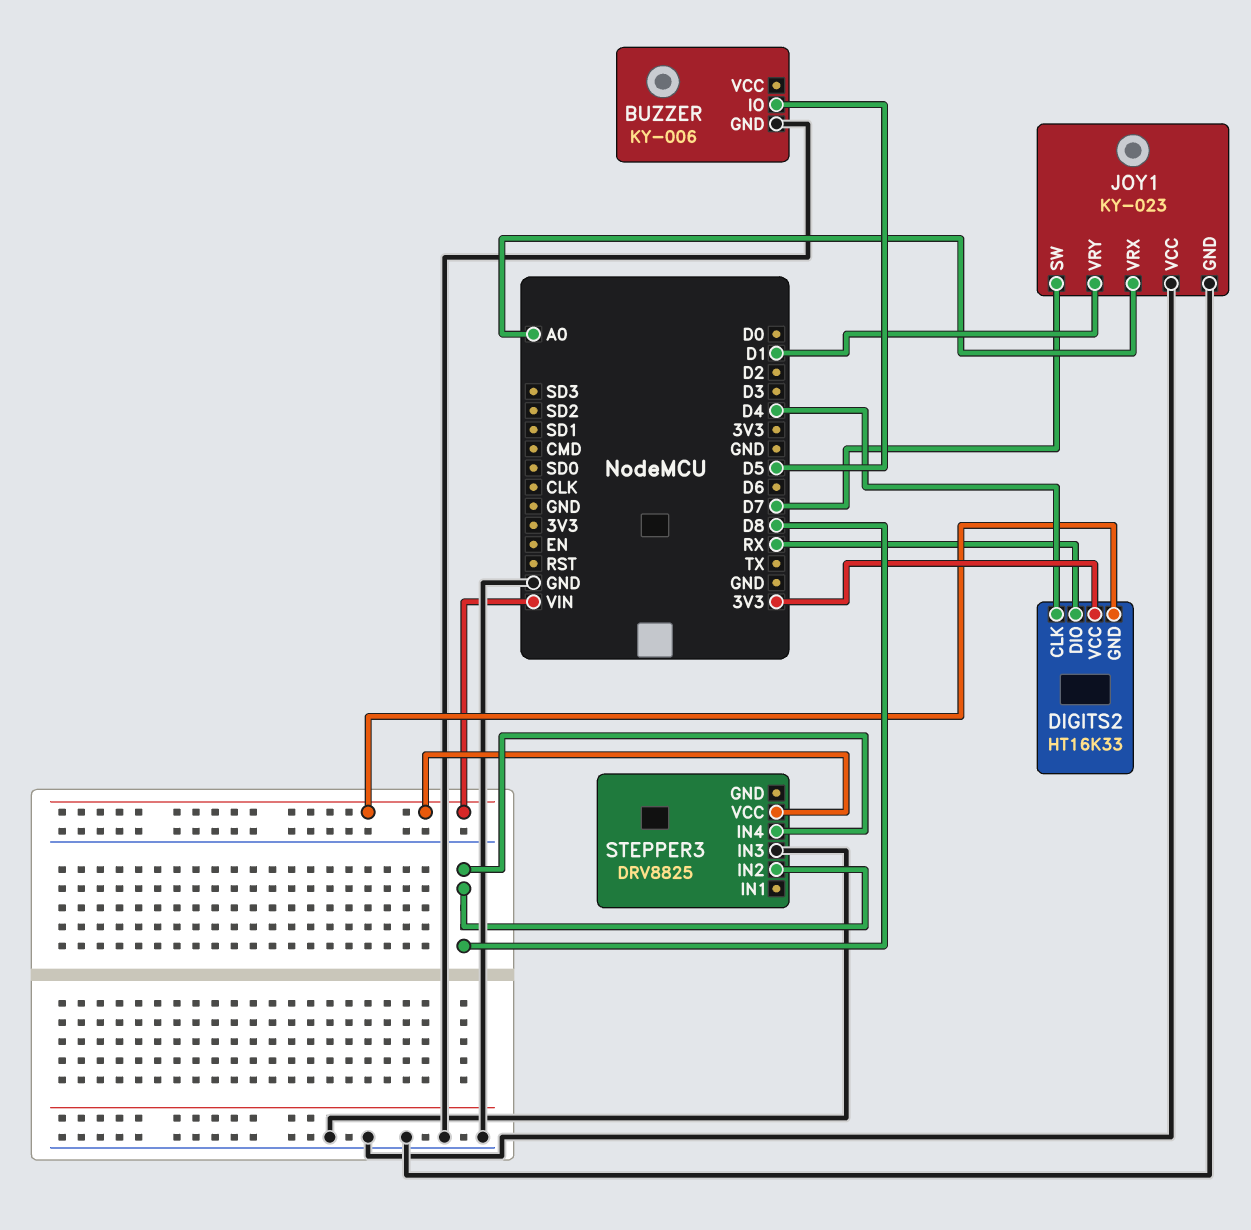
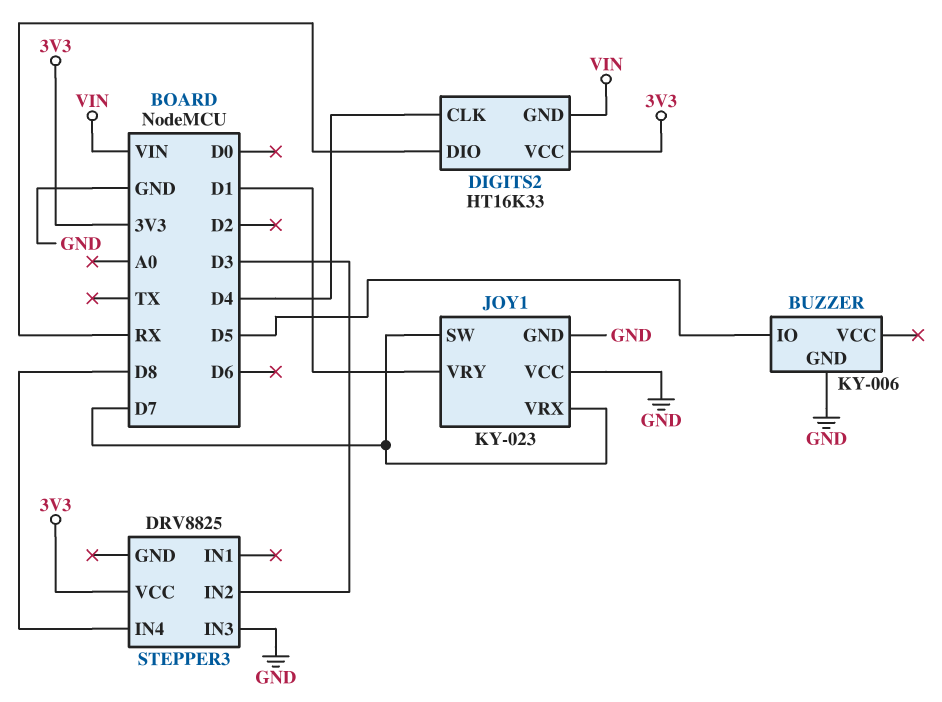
JOY1 pin VRX: A0 -> D7
STEPPER3 pin IN2: D8 -> D3
STEPPER3 pin VCC: VIN -> 3V3

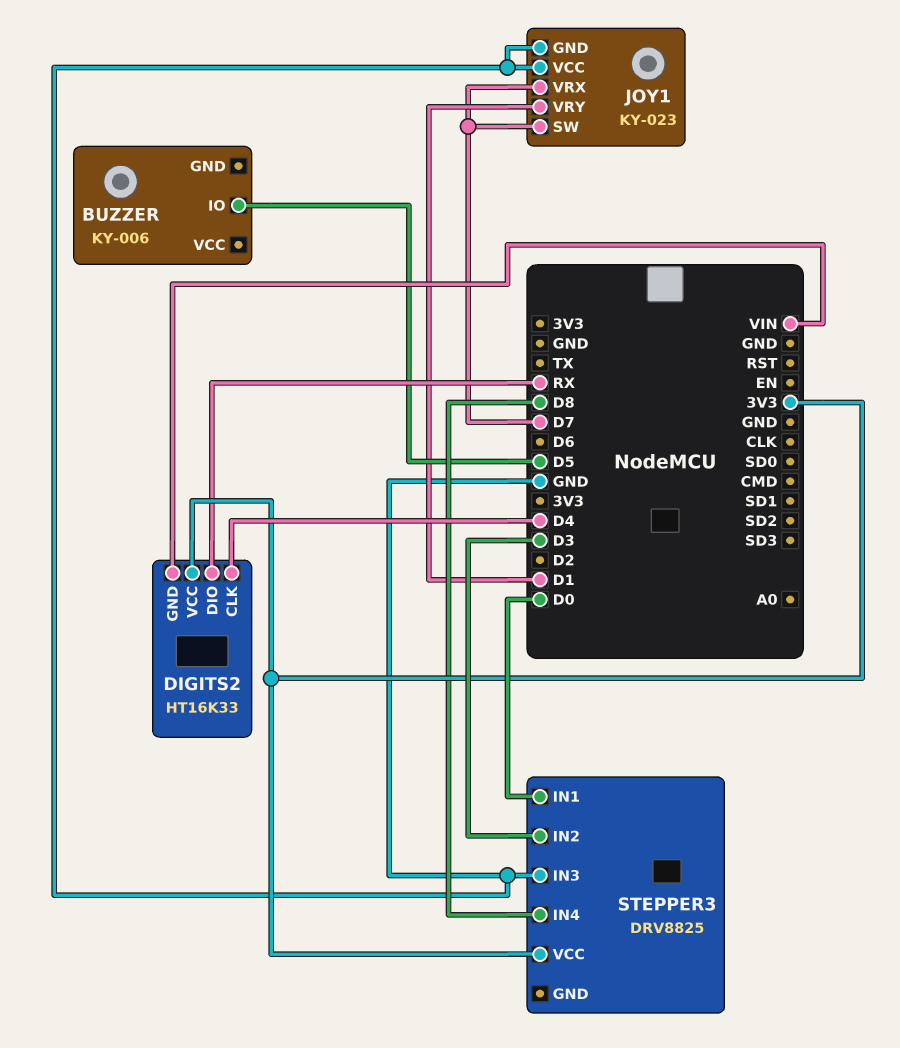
BUZZER pin GND: GND -> none
STEPPER3 pin IN1: none -> D0

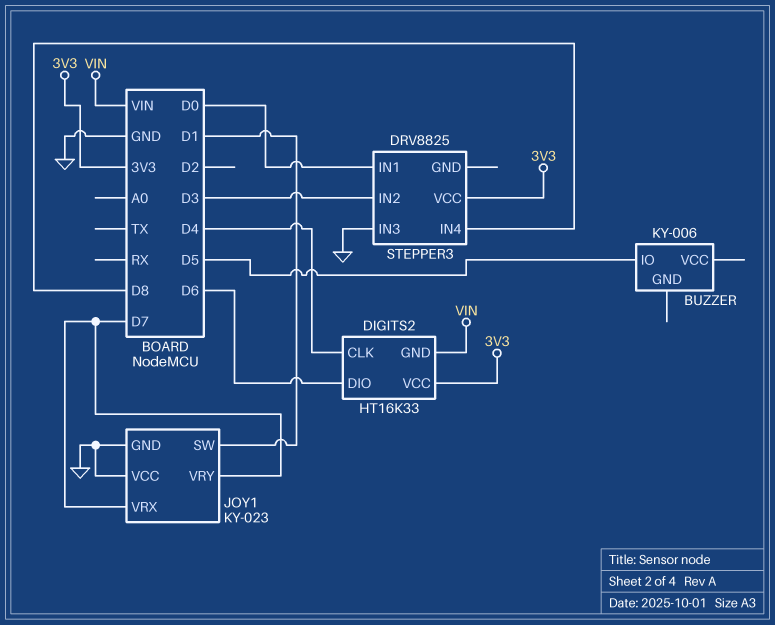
DIGITS2 pin DIO: RX -> D6
JOY1 pin SW: D7 -> D1
JOY1 pin VRY: D1 -> D7

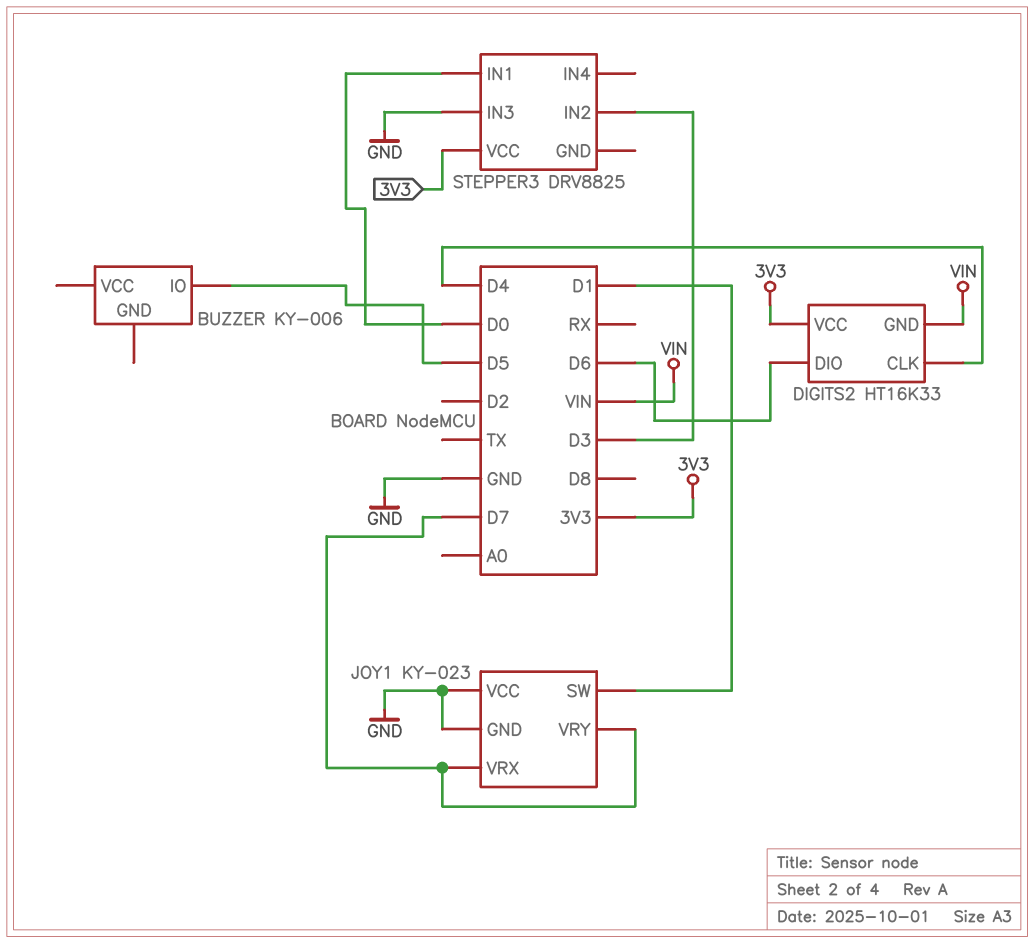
STEPPER3 pin IN4: D8 -> none

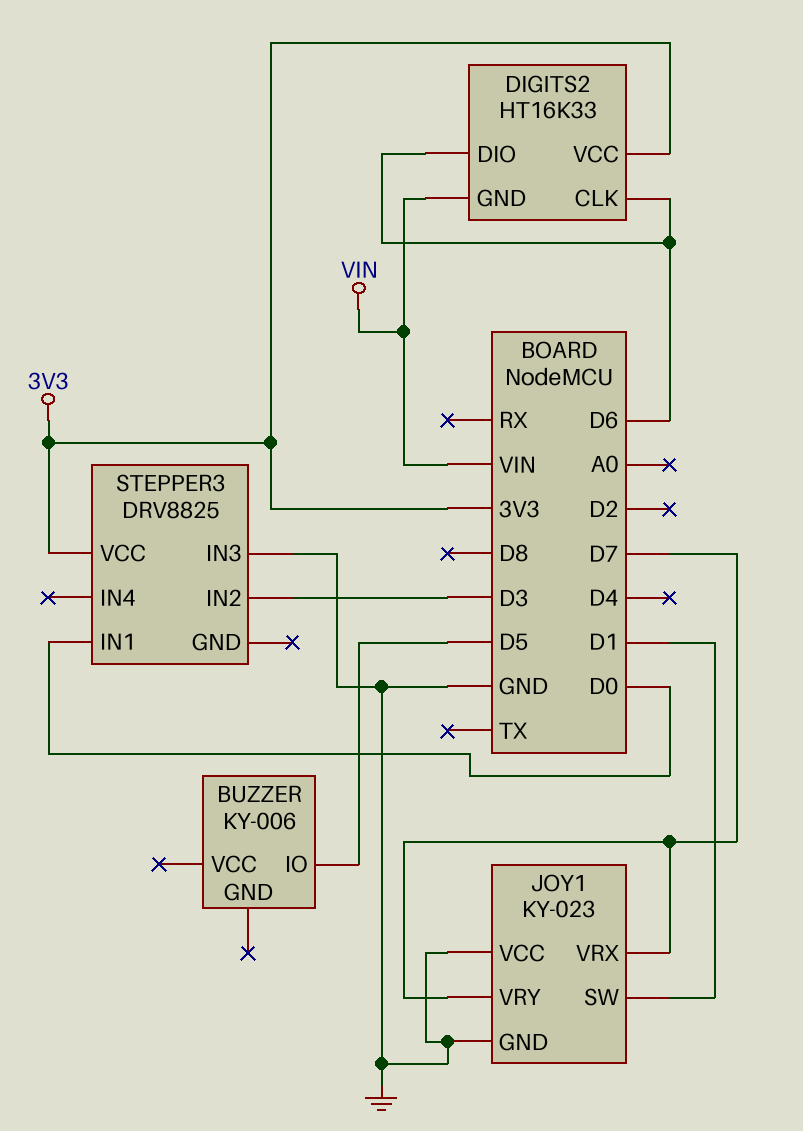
DIGITS2 pin CLK: D4 -> D6

